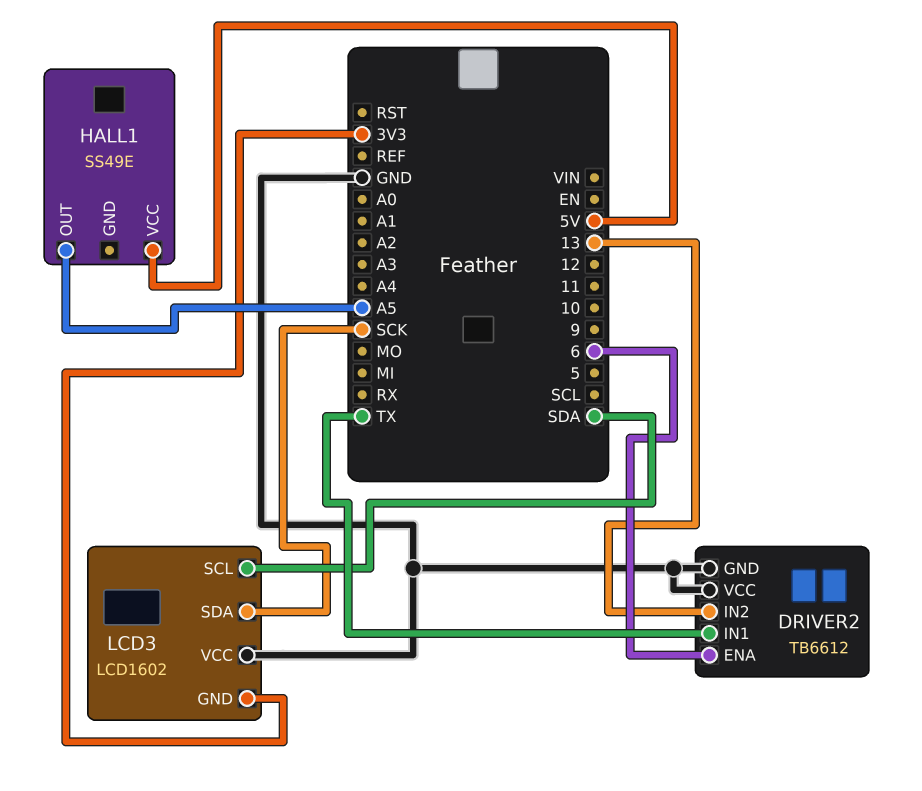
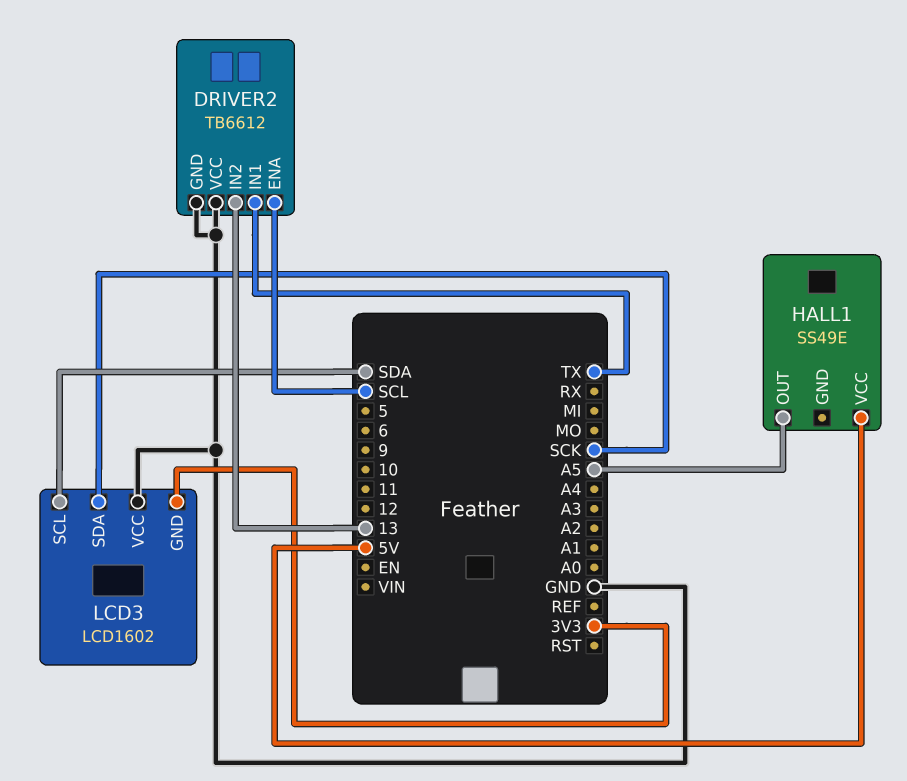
DRIVER2 pin ENA: 6 -> SCL

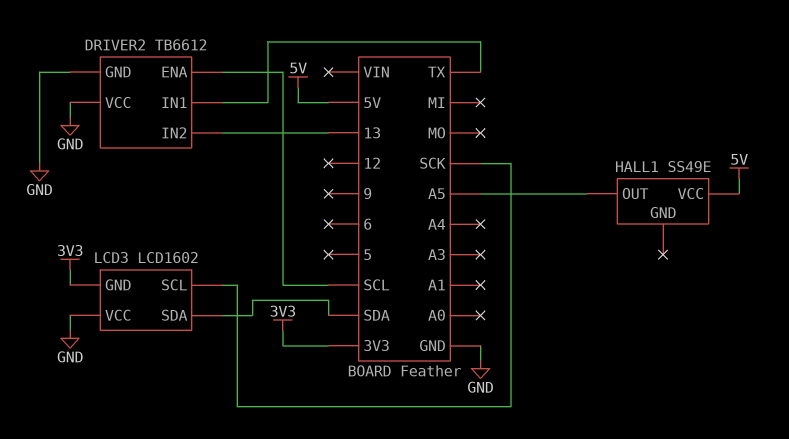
LCD3 pin SCL: SDA -> SCK
LCD3 pin SDA: SCK -> SDA

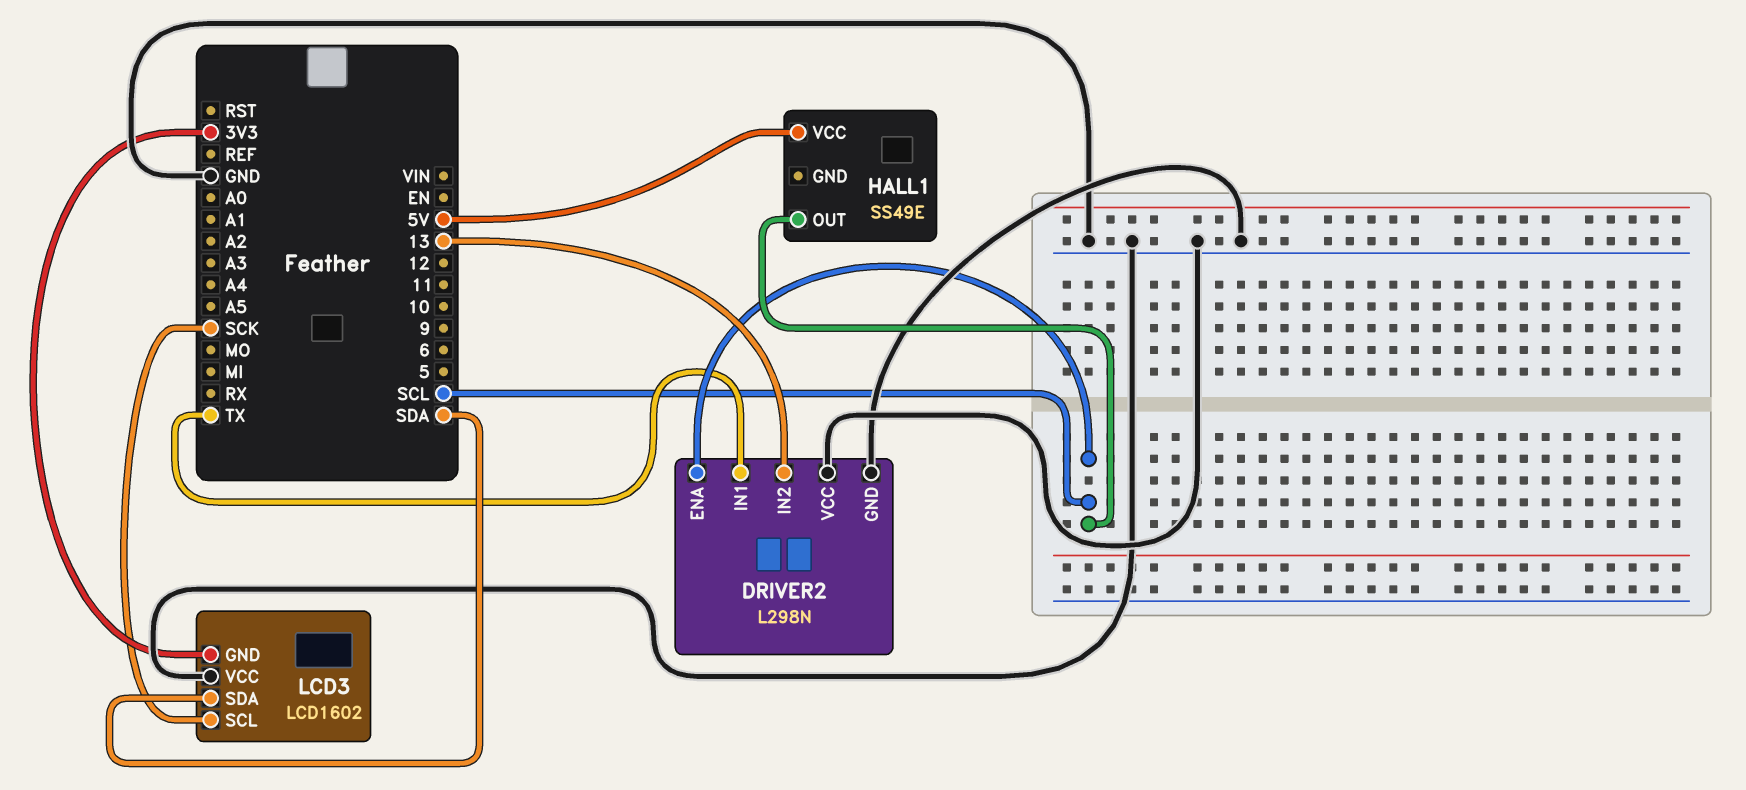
DRIVER2: TB6612 -> L298N
HALL1 pin OUT: A5 -> SCL

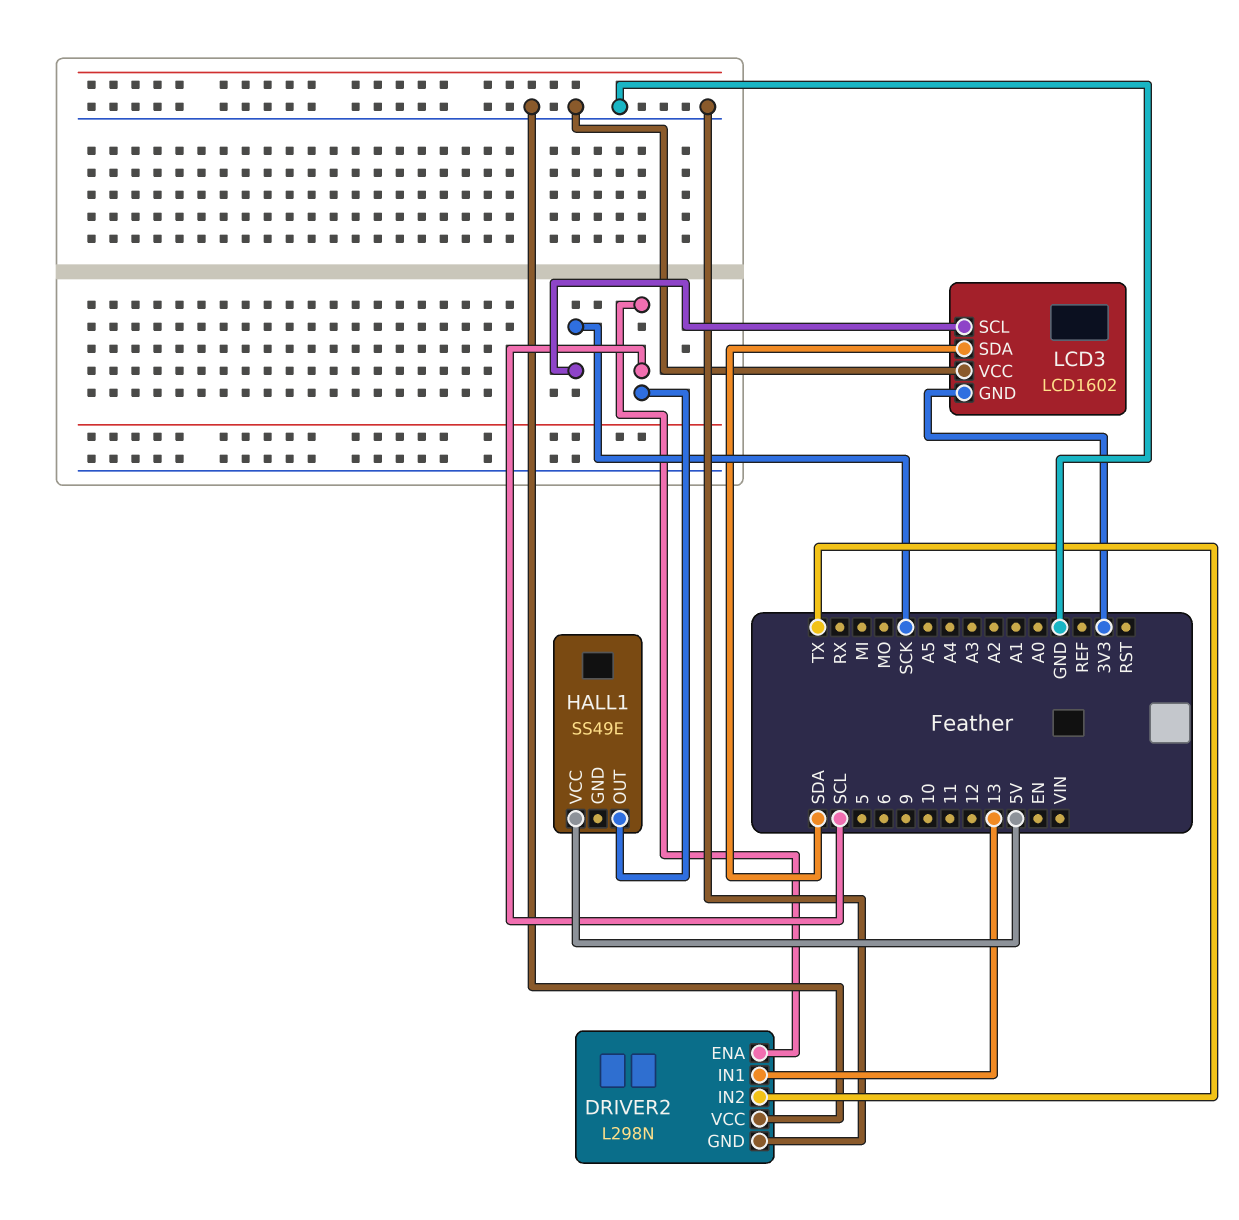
DRIVER2 pin IN1: TX -> 13
DRIVER2 pin IN2: 13 -> TX

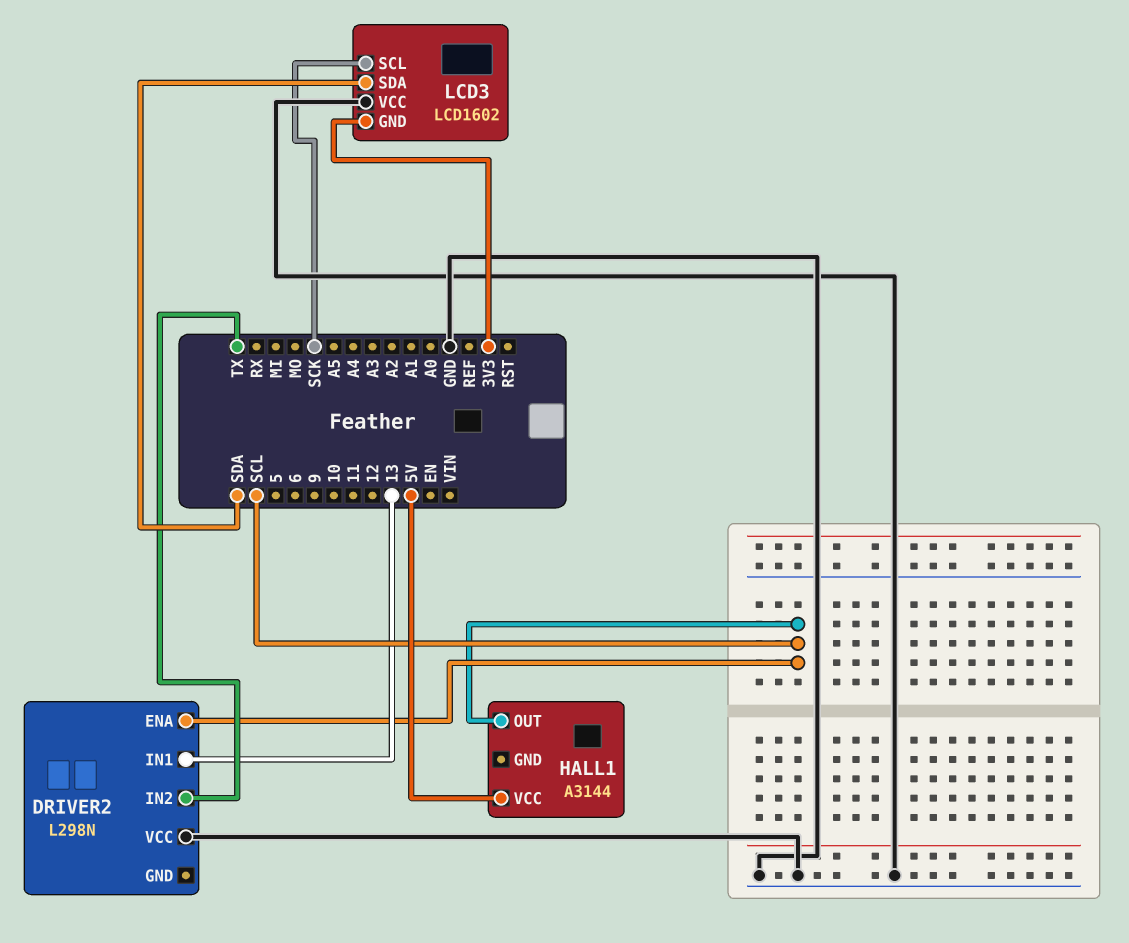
DRIVER2 pin GND: GND -> none
HALL1: SS49E -> A3144

